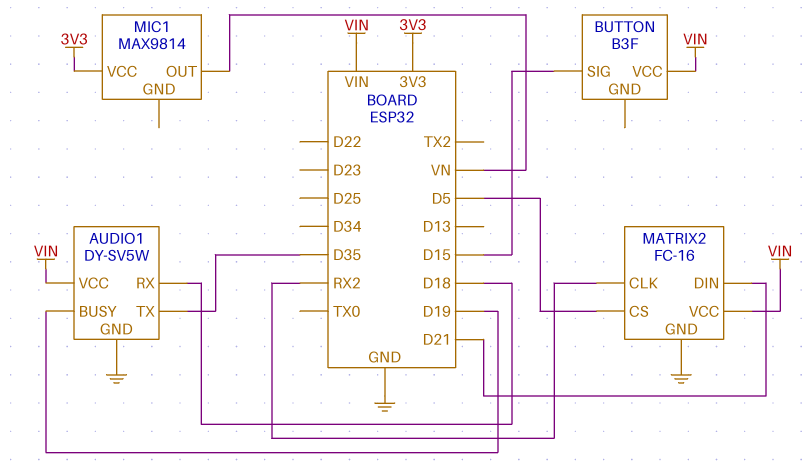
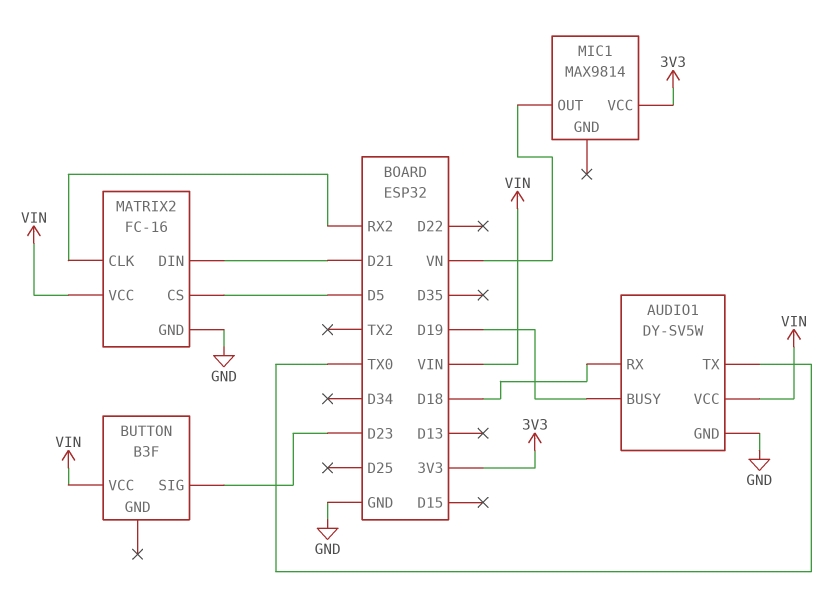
AUDIO1 pin TX: D35 -> TX0
BUTTON pin SIG: D15 -> D23

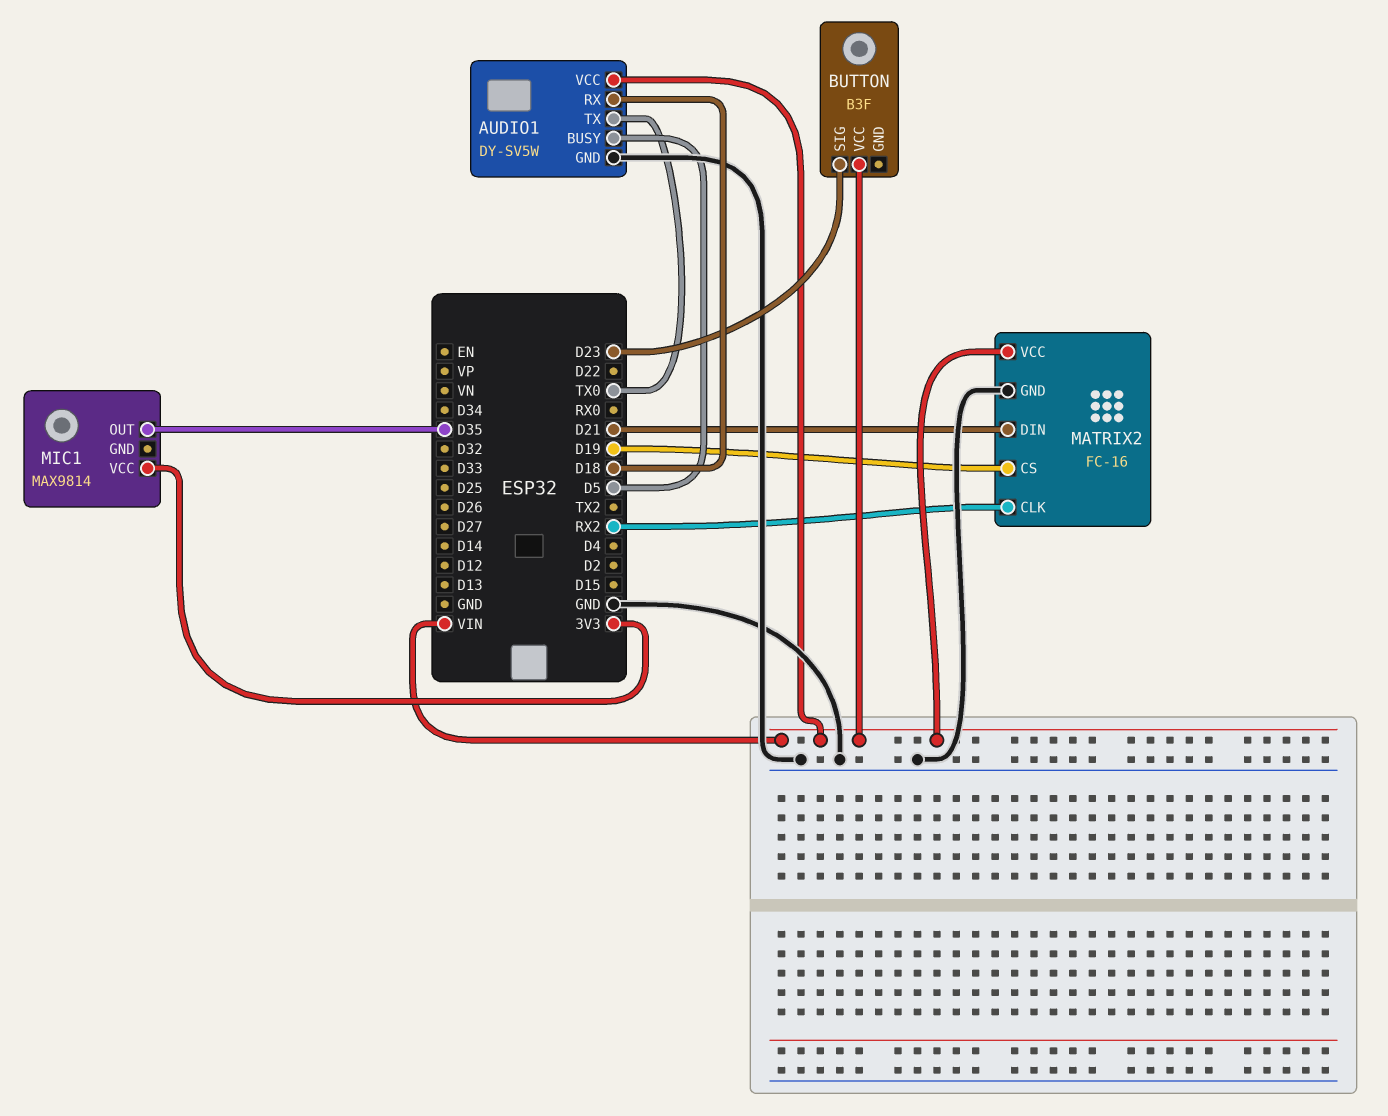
AUDIO1 pin BUSY: D19 -> D5
MATRIX2 pin CS: D5 -> D19
MIC1 pin OUT: VN -> D35

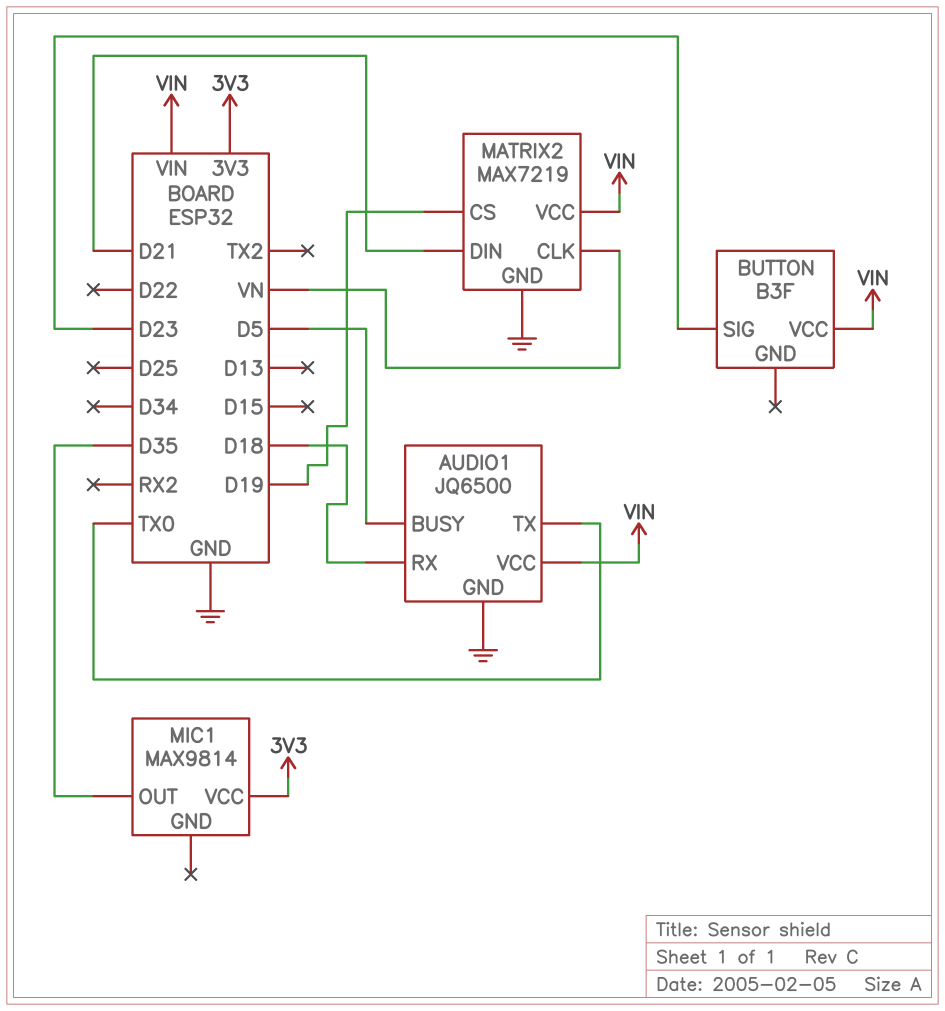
AUDIO1: DY-SV5W -> JQ6500
MATRIX2: FC-16 -> MAX7219
MATRIX2 pin CLK: RX2 -> VN

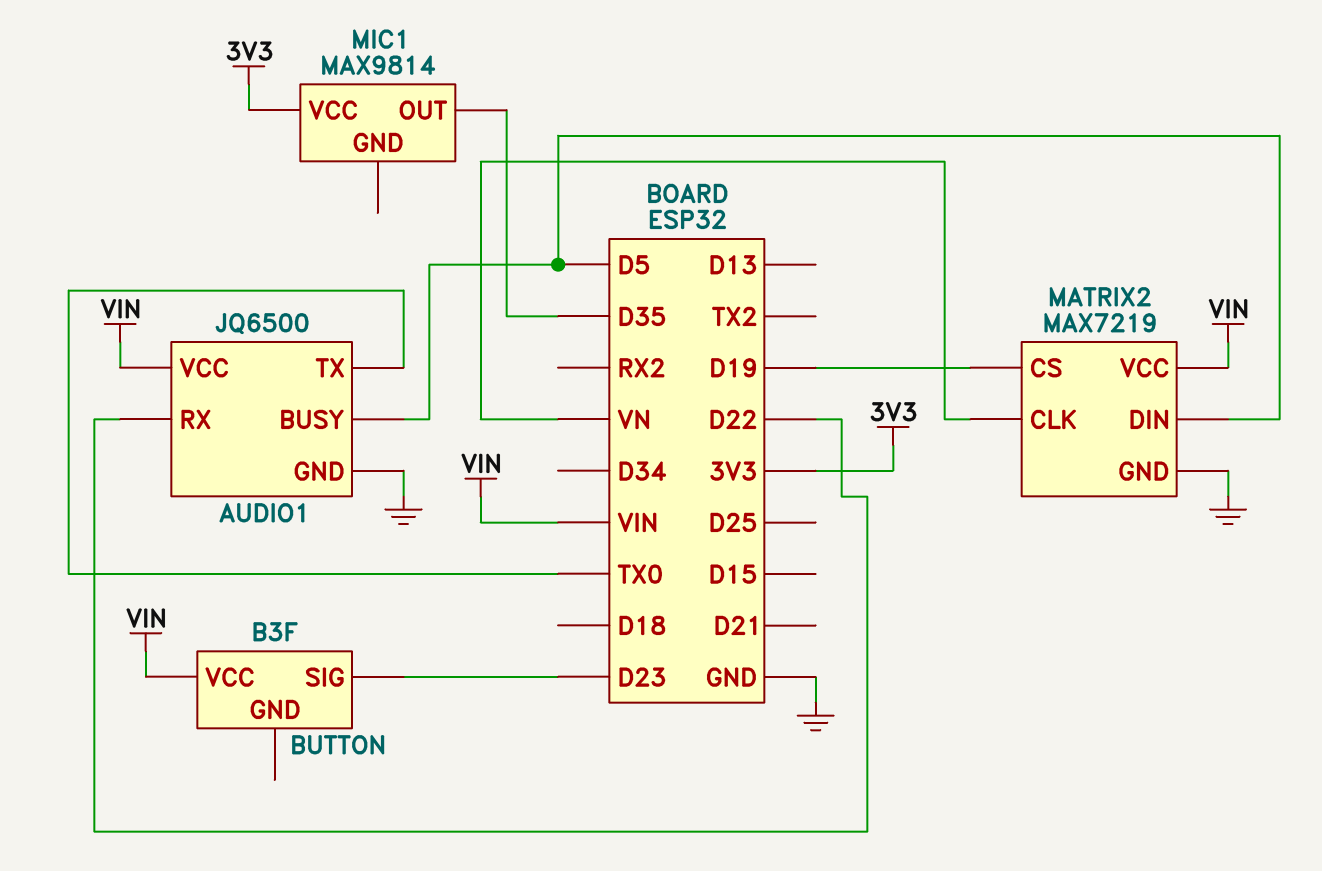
AUDIO1 pin RX: D18 -> D22
MATRIX2 pin DIN: D21 -> D5

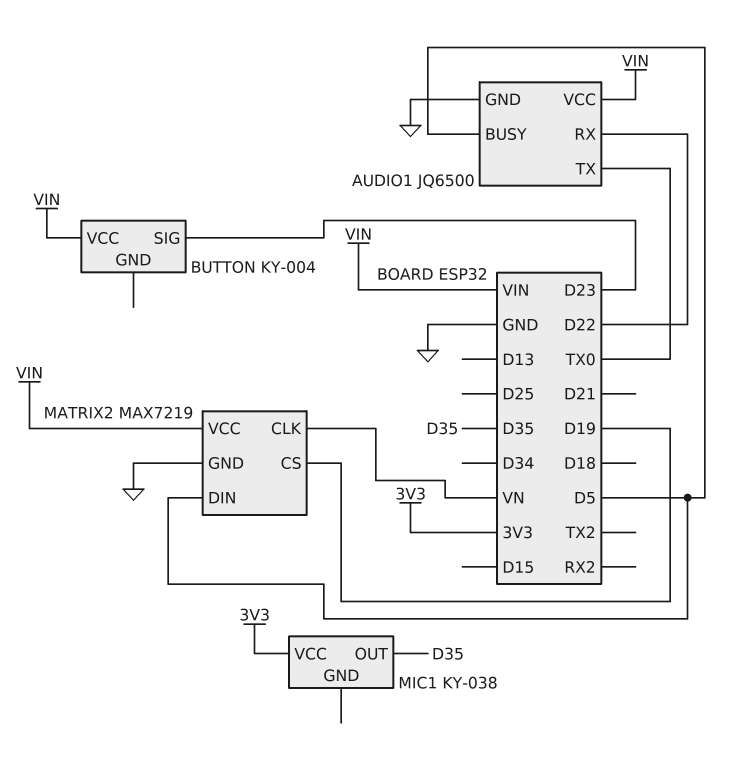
BUTTON: B3F -> KY-004
MIC1: MAX9814 -> KY-038

